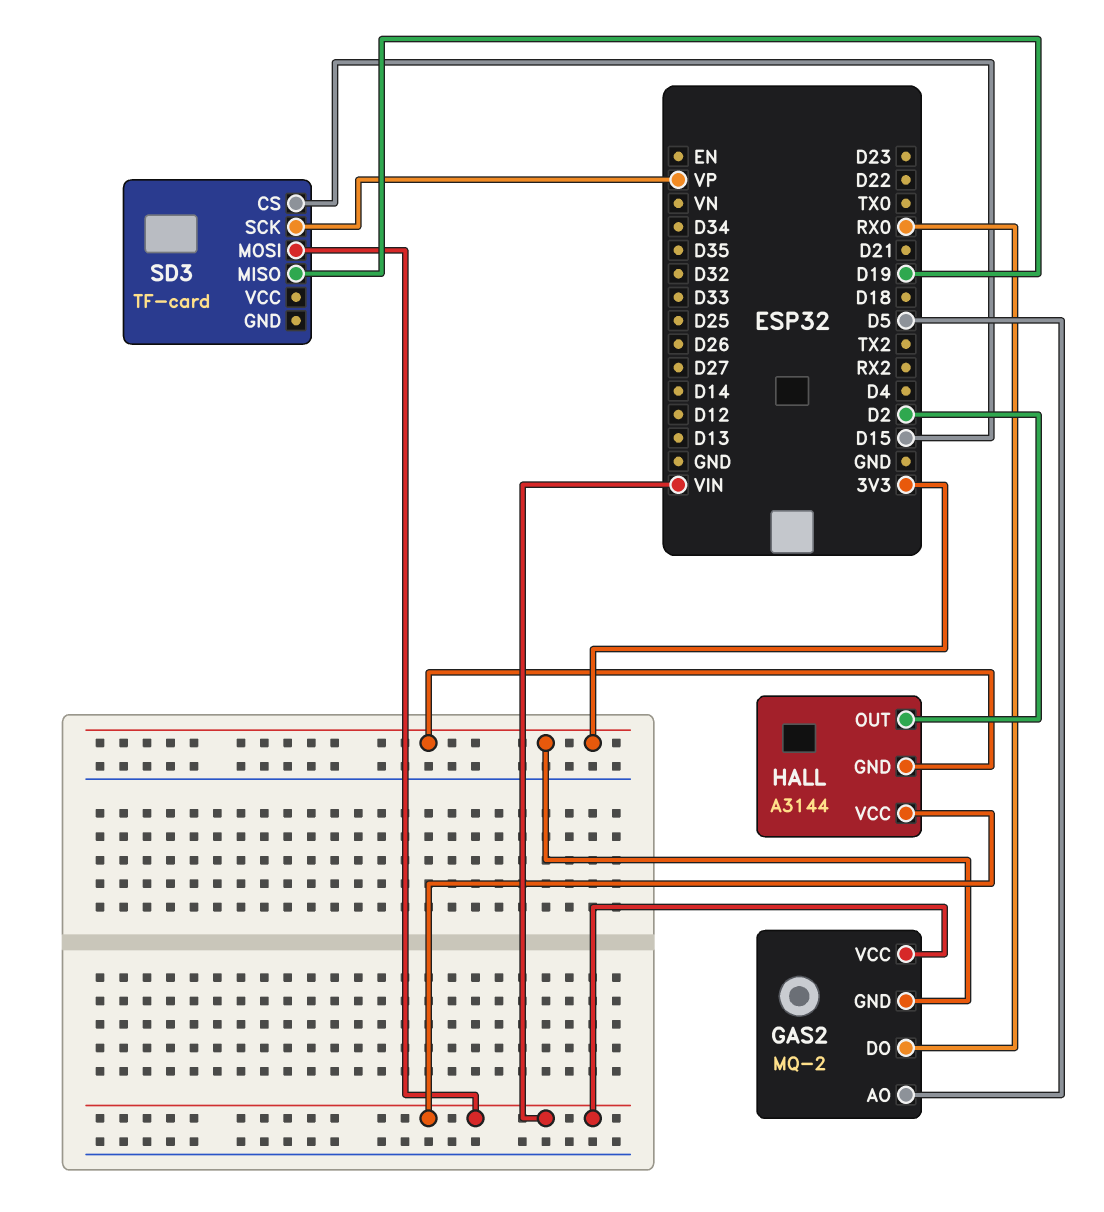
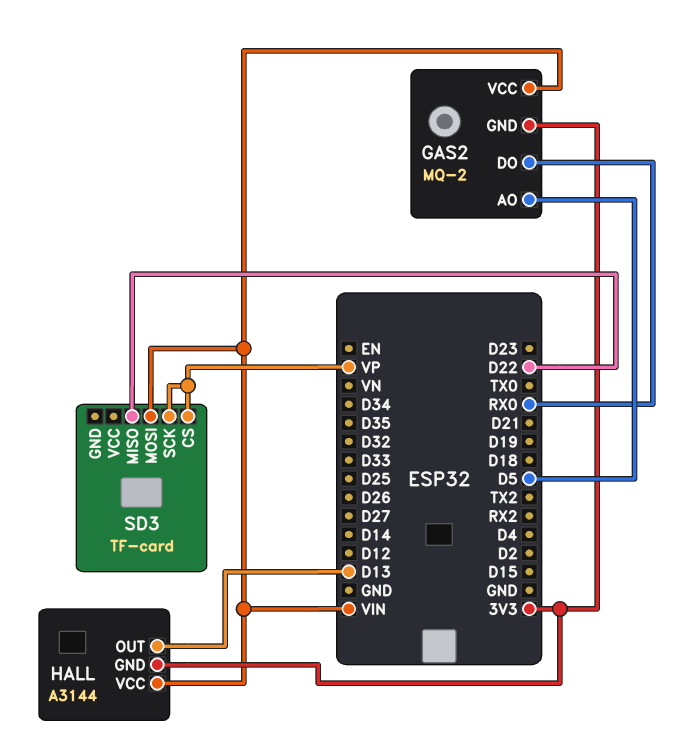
HALL pin OUT: D2 -> D13
SD3 pin CS: D15 -> VP
SD3 pin MISO: D19 -> D22

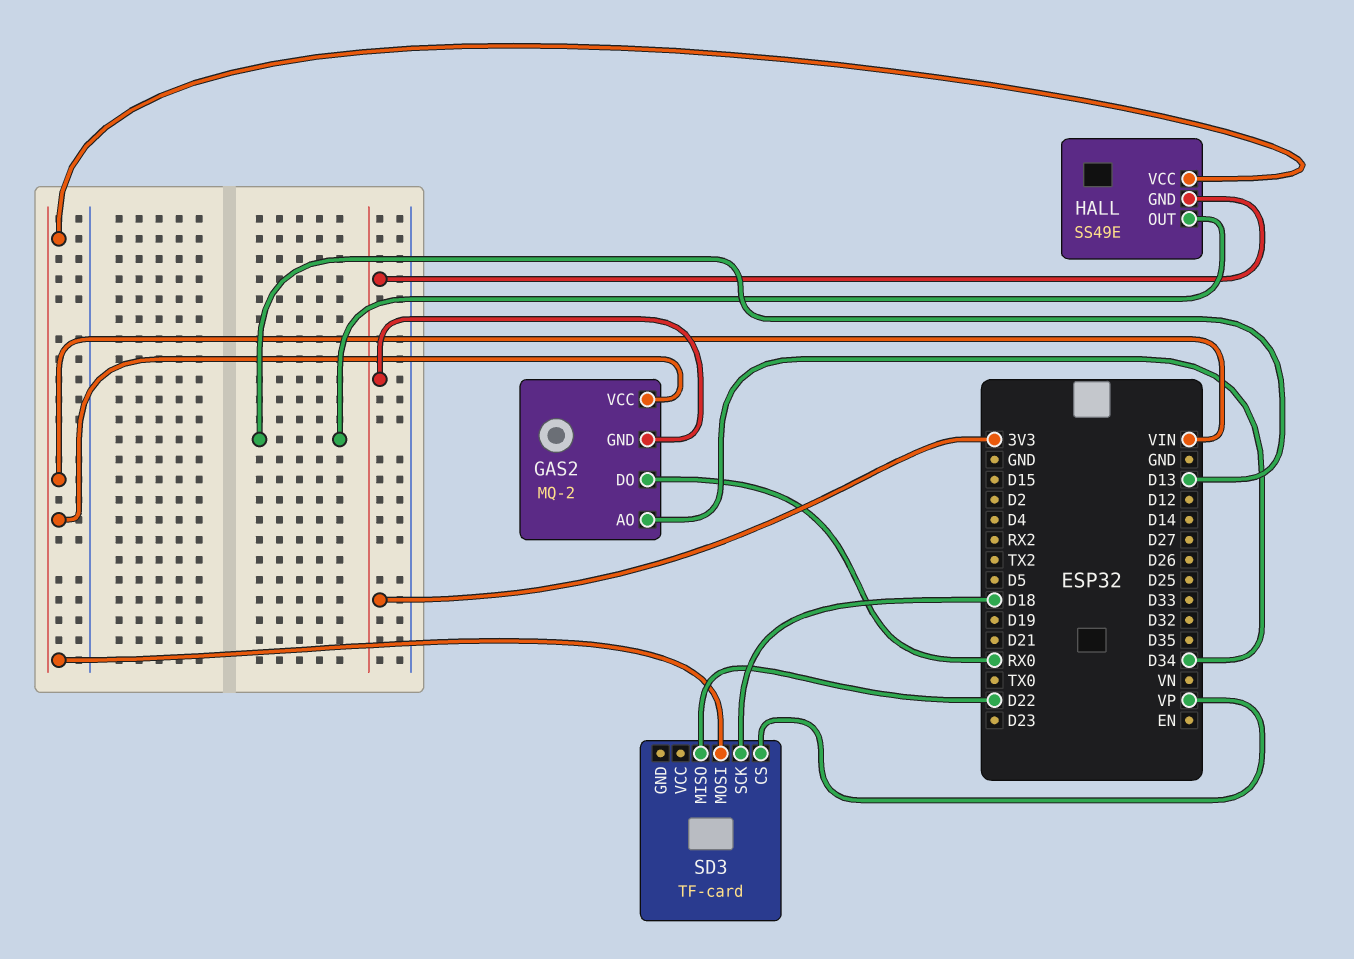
GAS2 pin AO: D5 -> D34
HALL: A3144 -> SS49E
SD3 pin SCK: VP -> D18

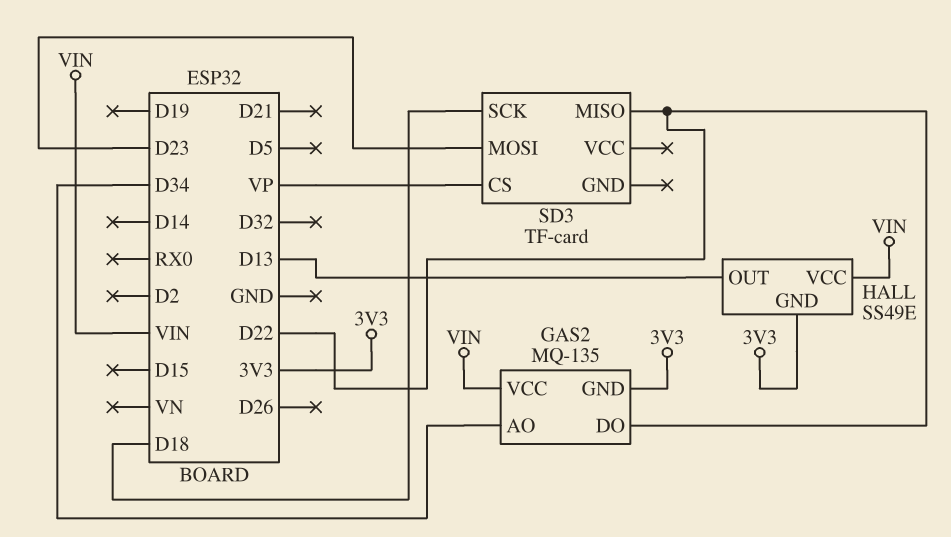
GAS2: MQ-2 -> MQ-135
GAS2 pin DO: RX0 -> D22
SD3 pin MOSI: VIN -> D23

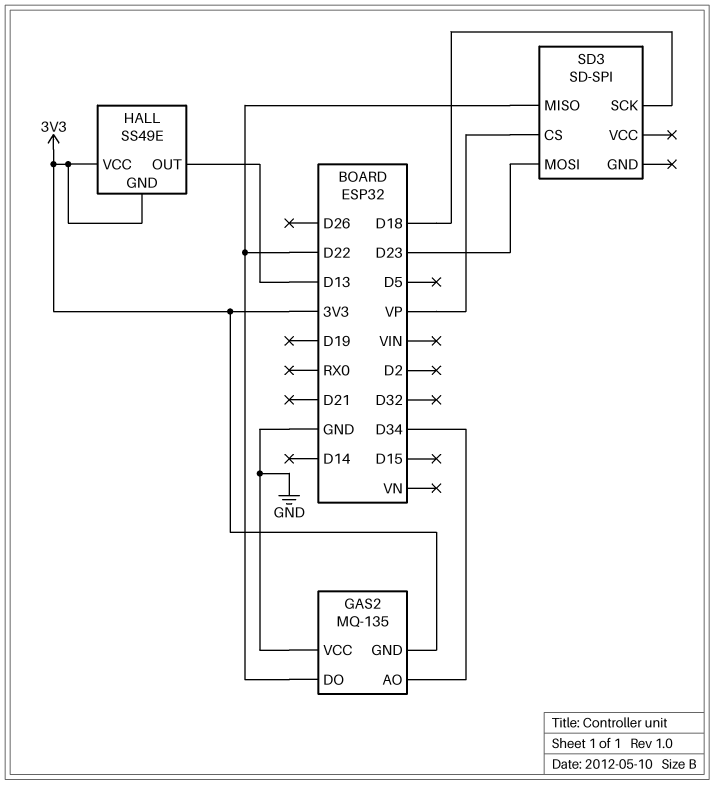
GAS2 pin VCC: VIN -> GND
HALL pin VCC: VIN -> 3V3
SD3: TF-card -> SD-SPI

